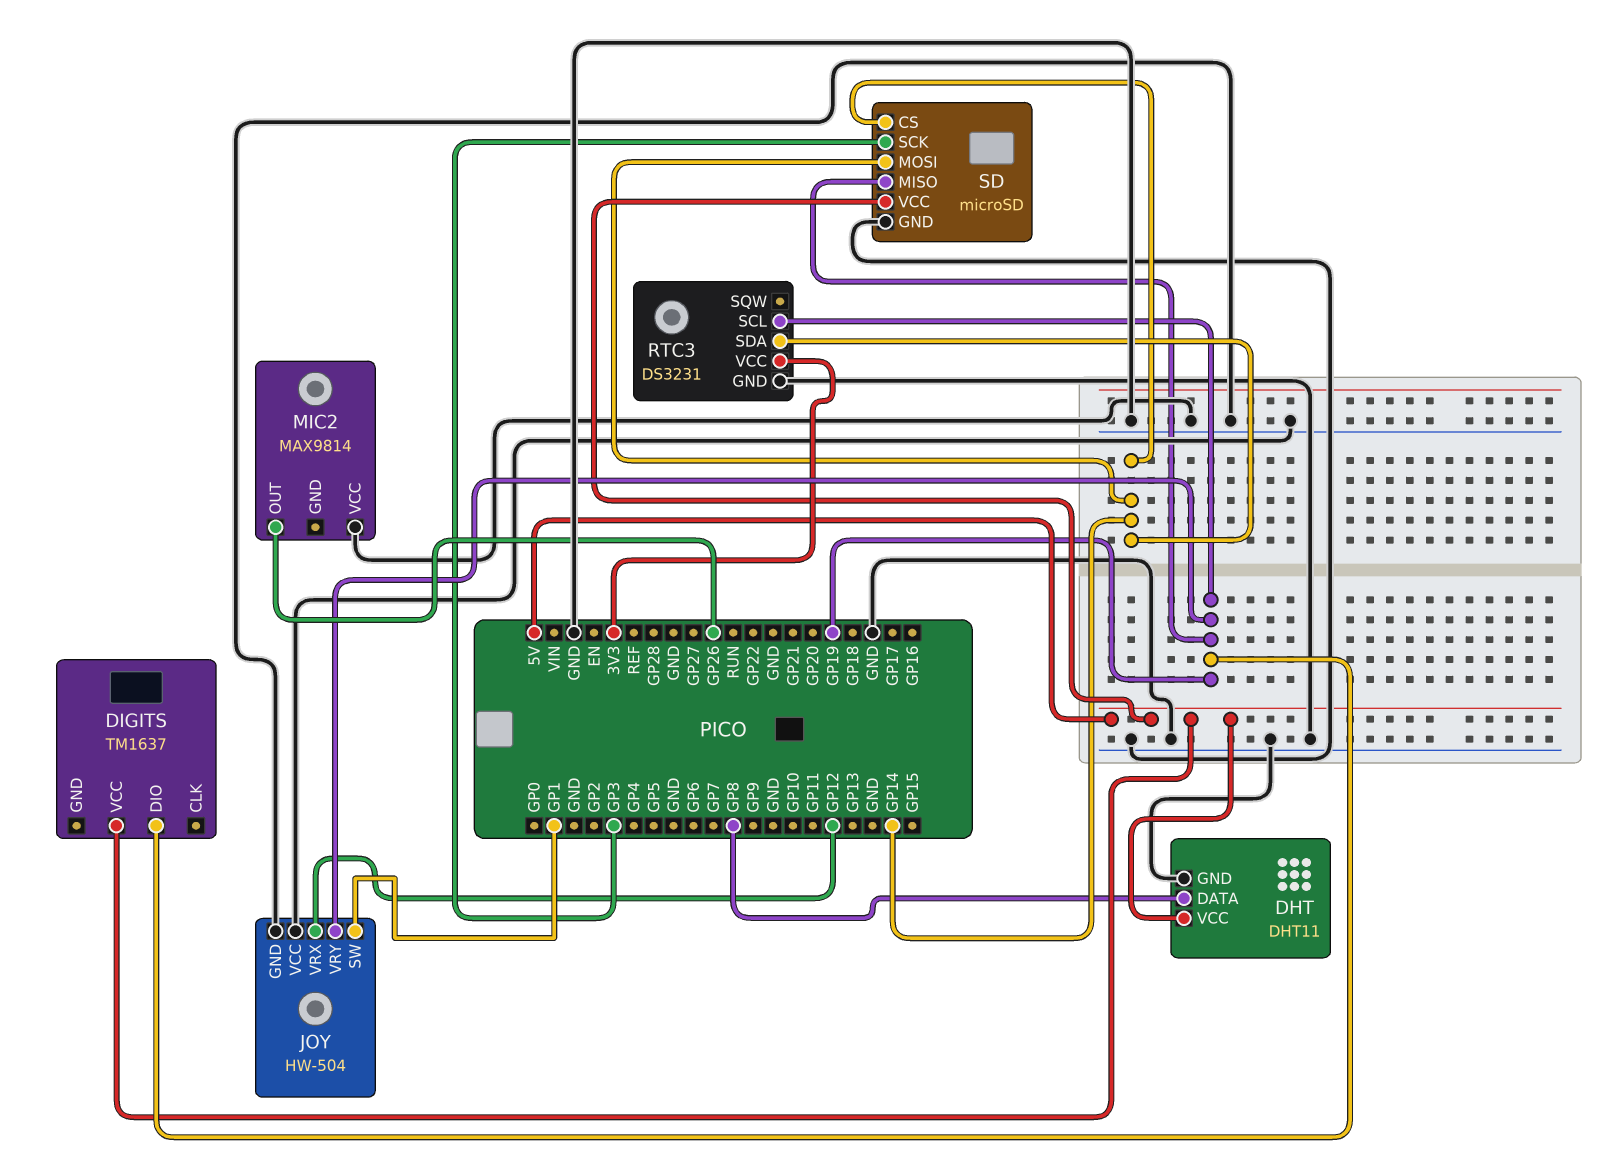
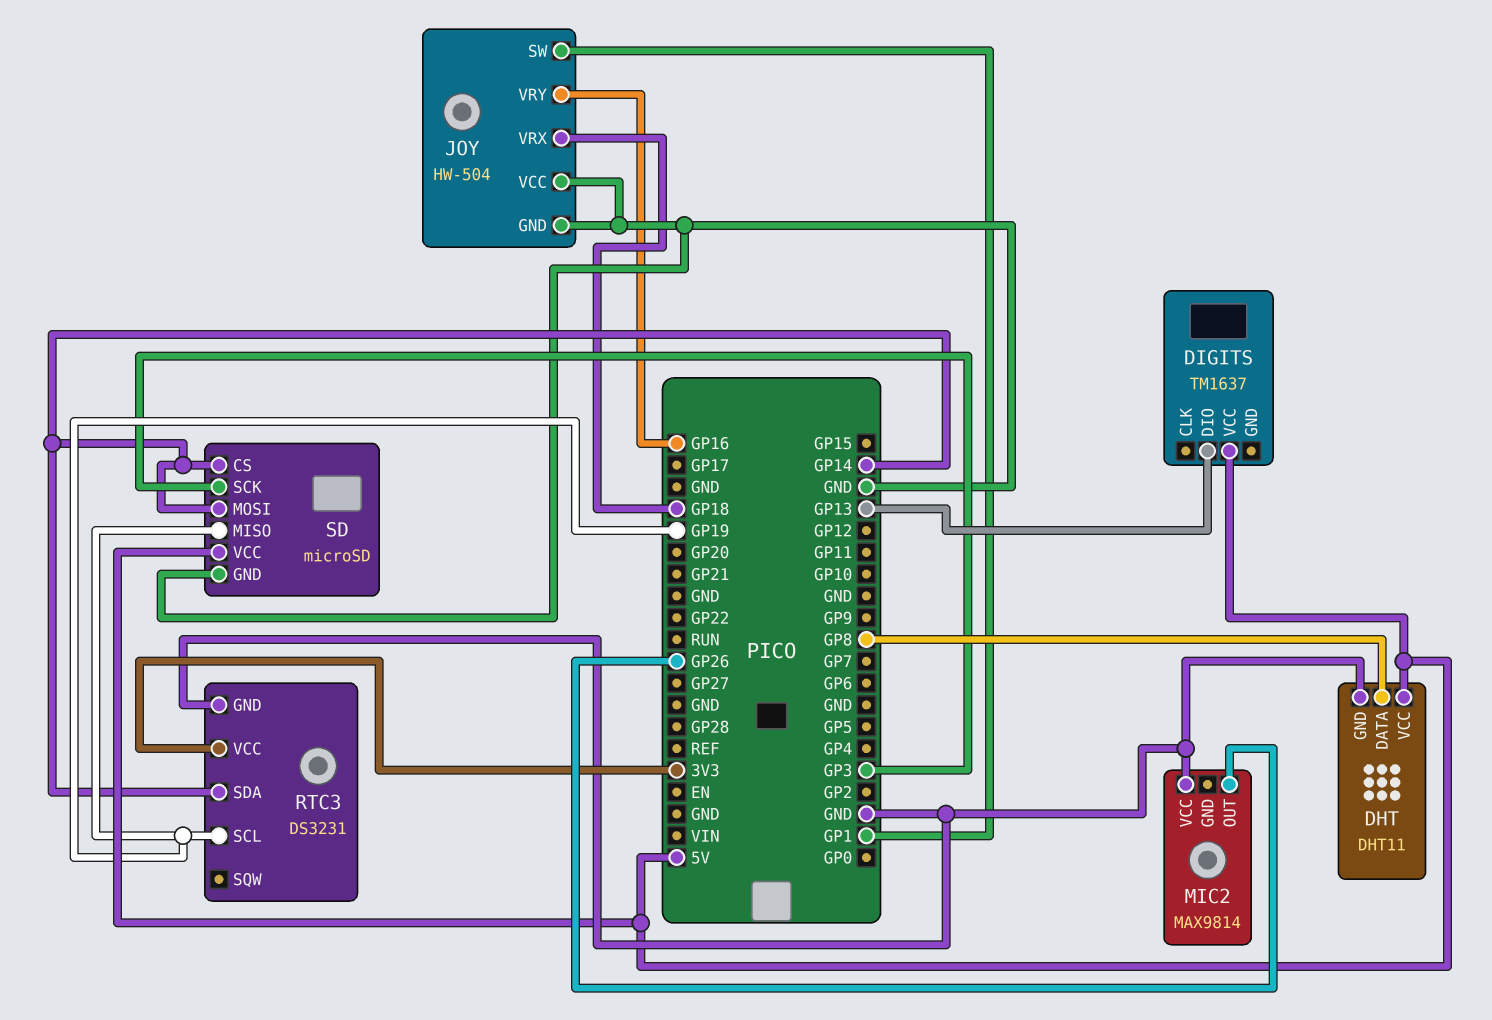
DIGITS pin DIO: GP19 -> GP13
JOY pin VRX: GP12 -> GP18
JOY pin VRY: GP19 -> GP16

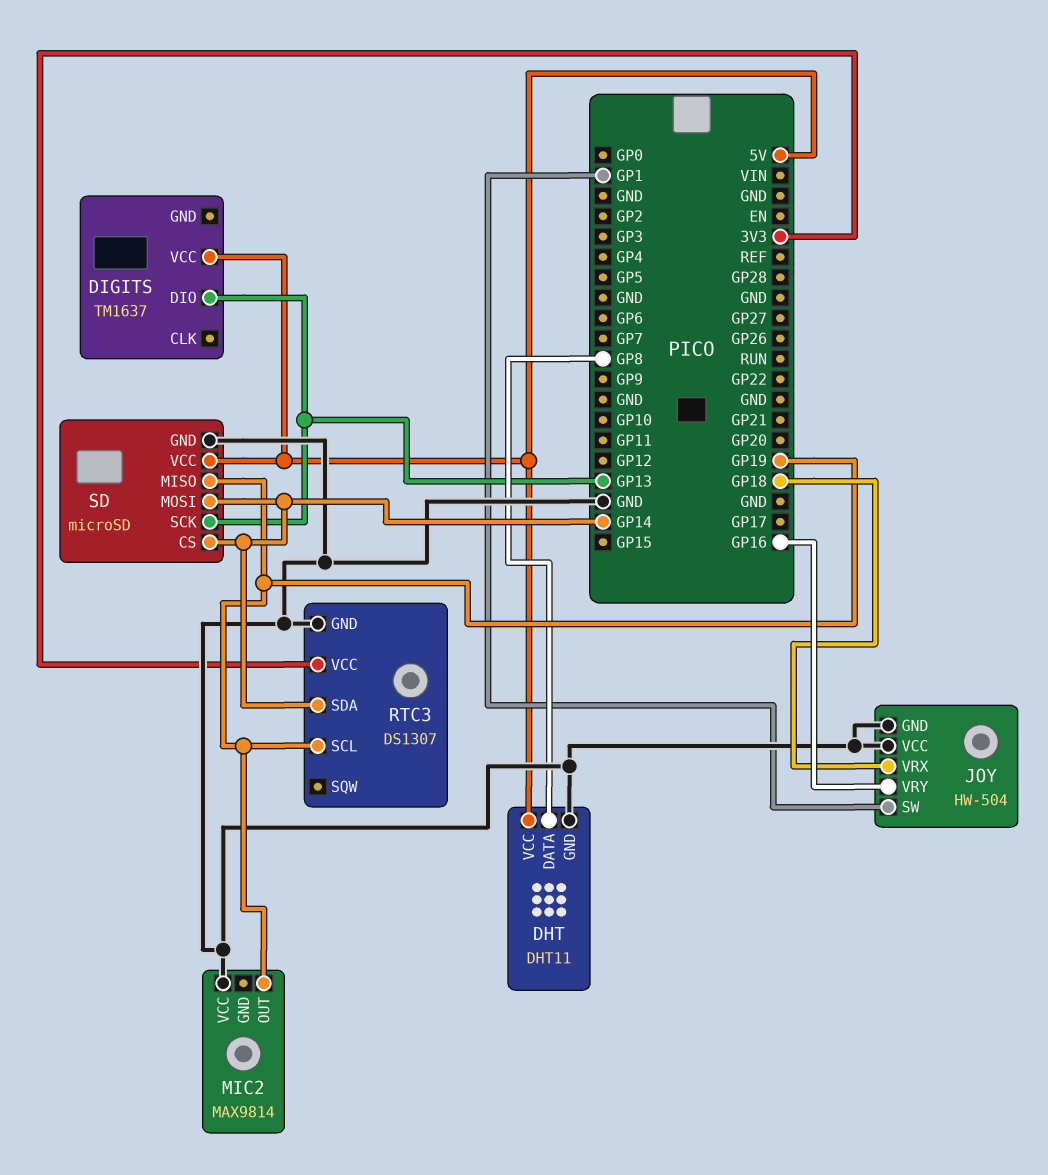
MIC2 pin OUT: GP26 -> GP19
RTC3: DS3231 -> DS1307
SD pin SCK: GP3 -> GP13

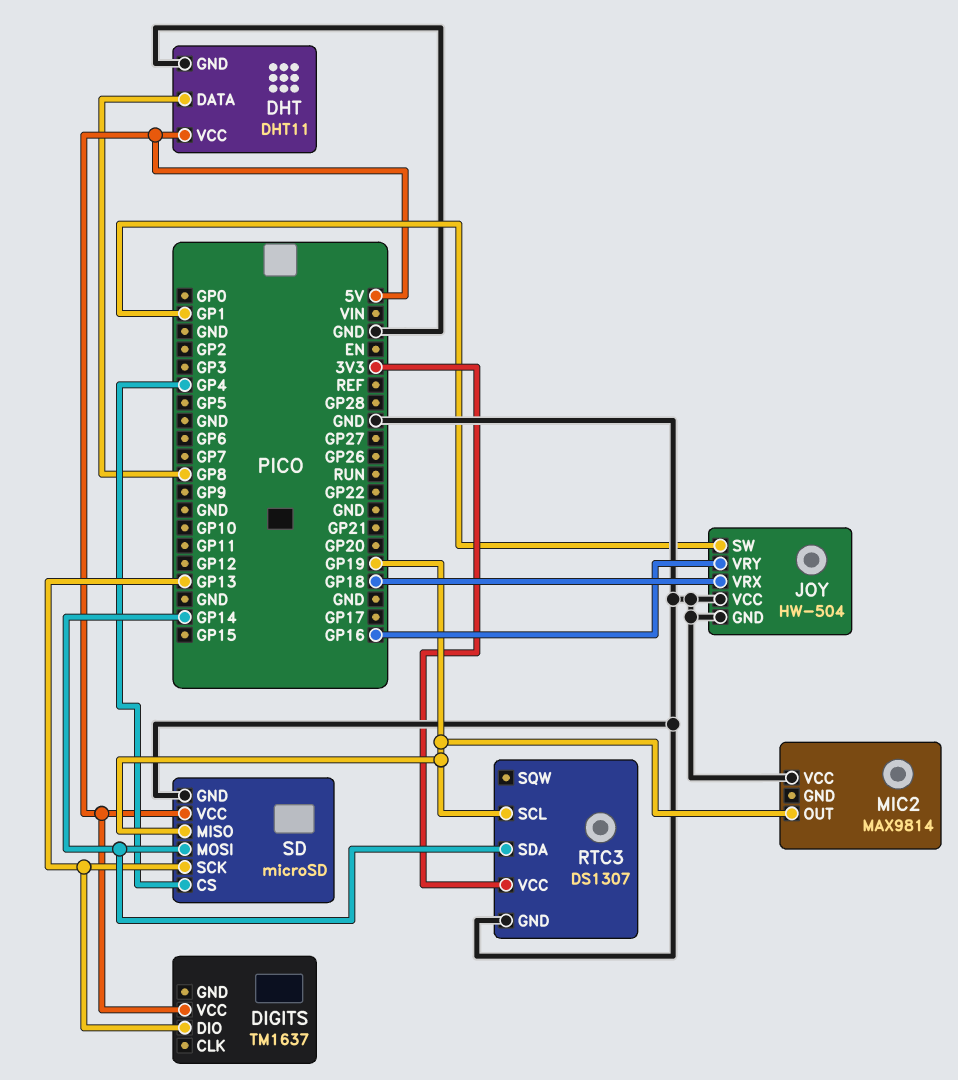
SD pin CS: GP14 -> GP4

